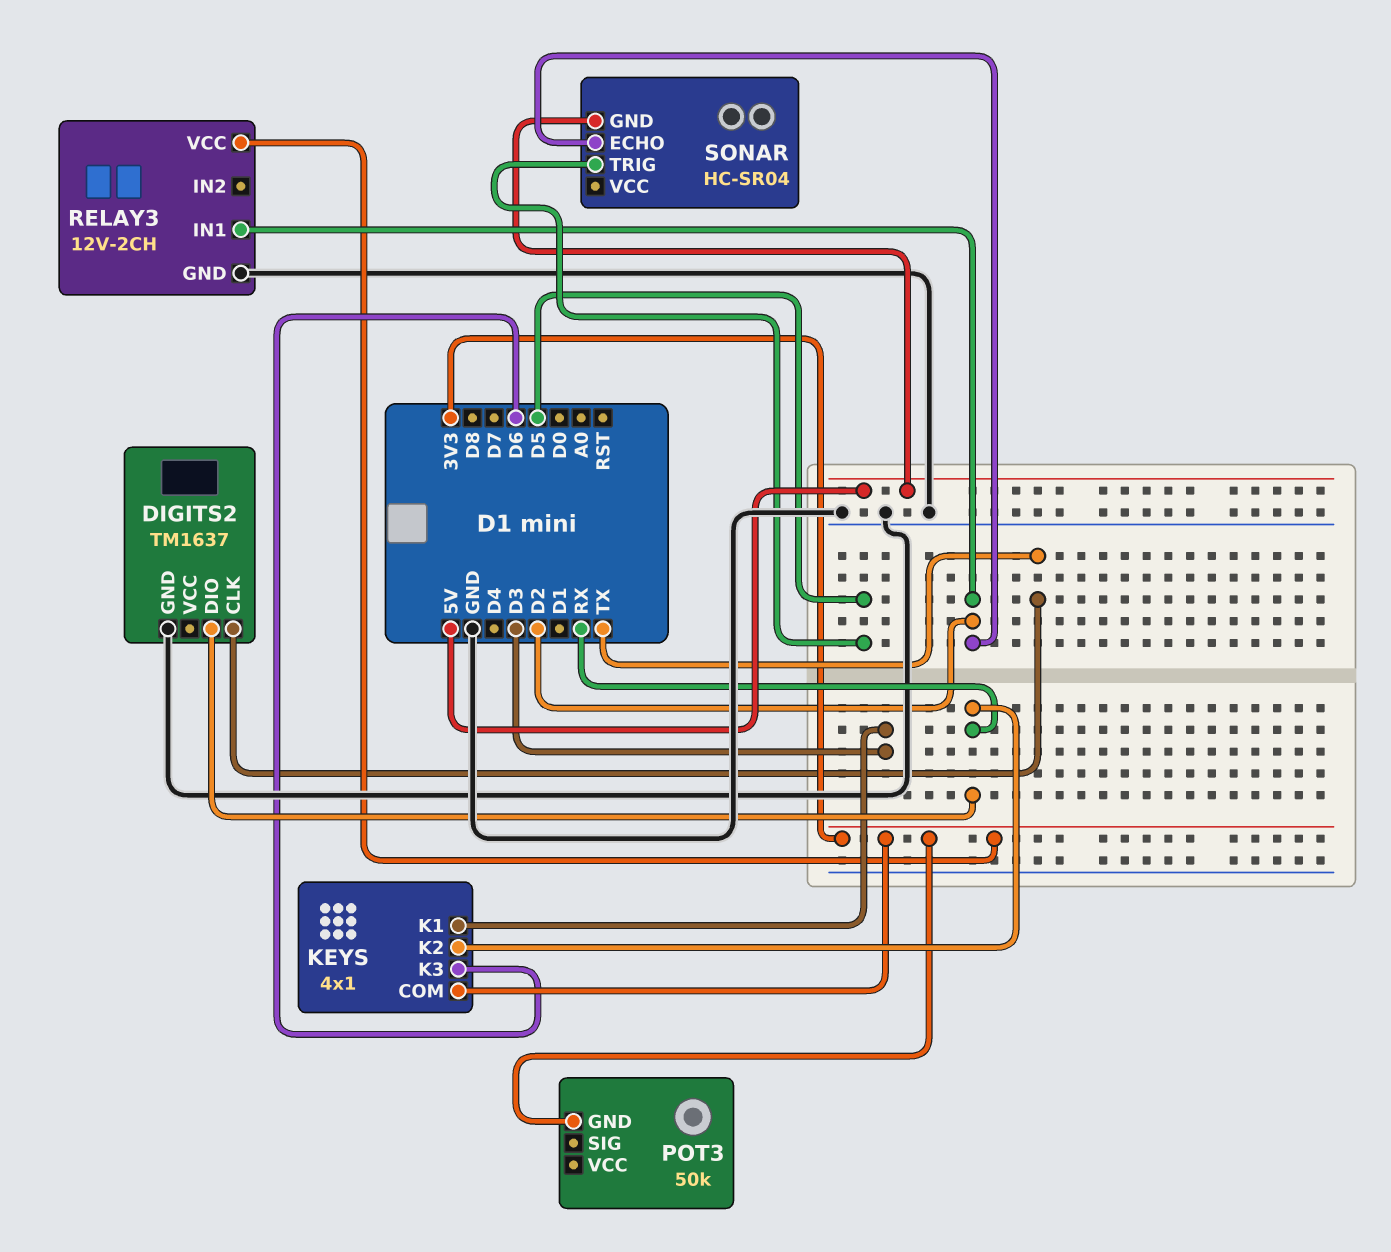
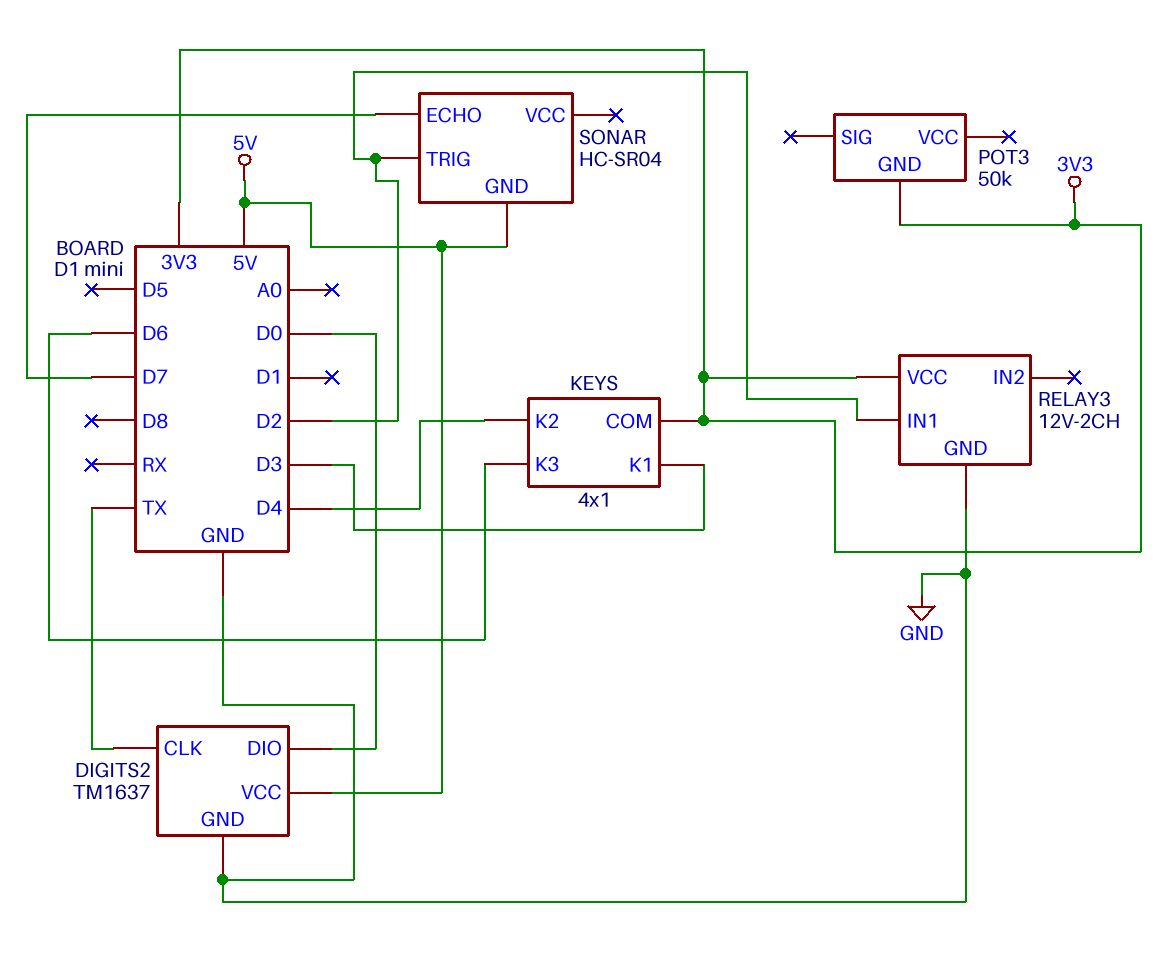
DIGITS2 pin DIO: RX -> D0
DIGITS2 pin VCC: none -> 5V
KEYS pin K2: RX -> D4
SONAR pin ECHO: D2 -> D7
SONAR pin TRIG: D5 -> D2

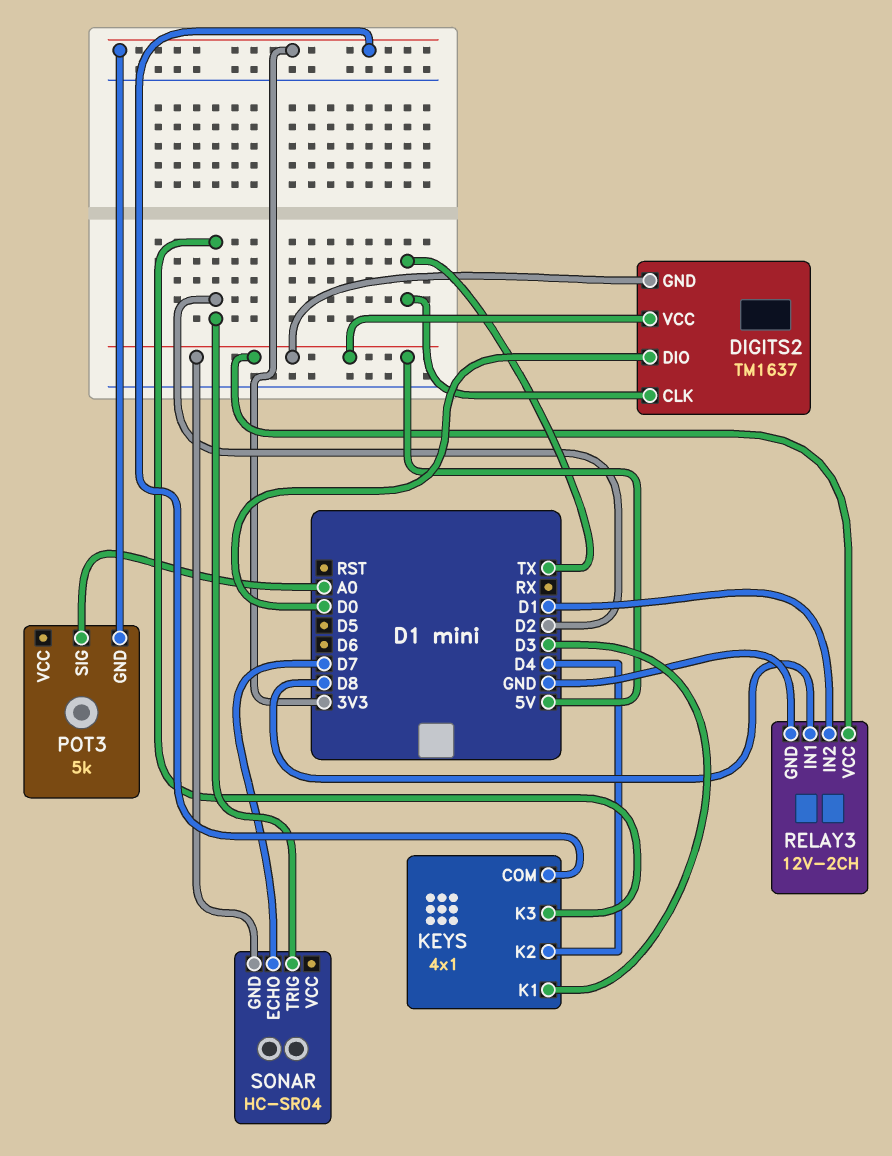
DIGITS2 pin GND: GND -> 5V
KEYS pin K3: D6 -> D2
POT3: 50k -> 5k
POT3 pin SIG: none -> A0
RELAY3 pin IN1: D2 -> D8
RELAY3 pin IN2: none -> D1
RELAY3 pin VCC: 3V3 -> 5V

